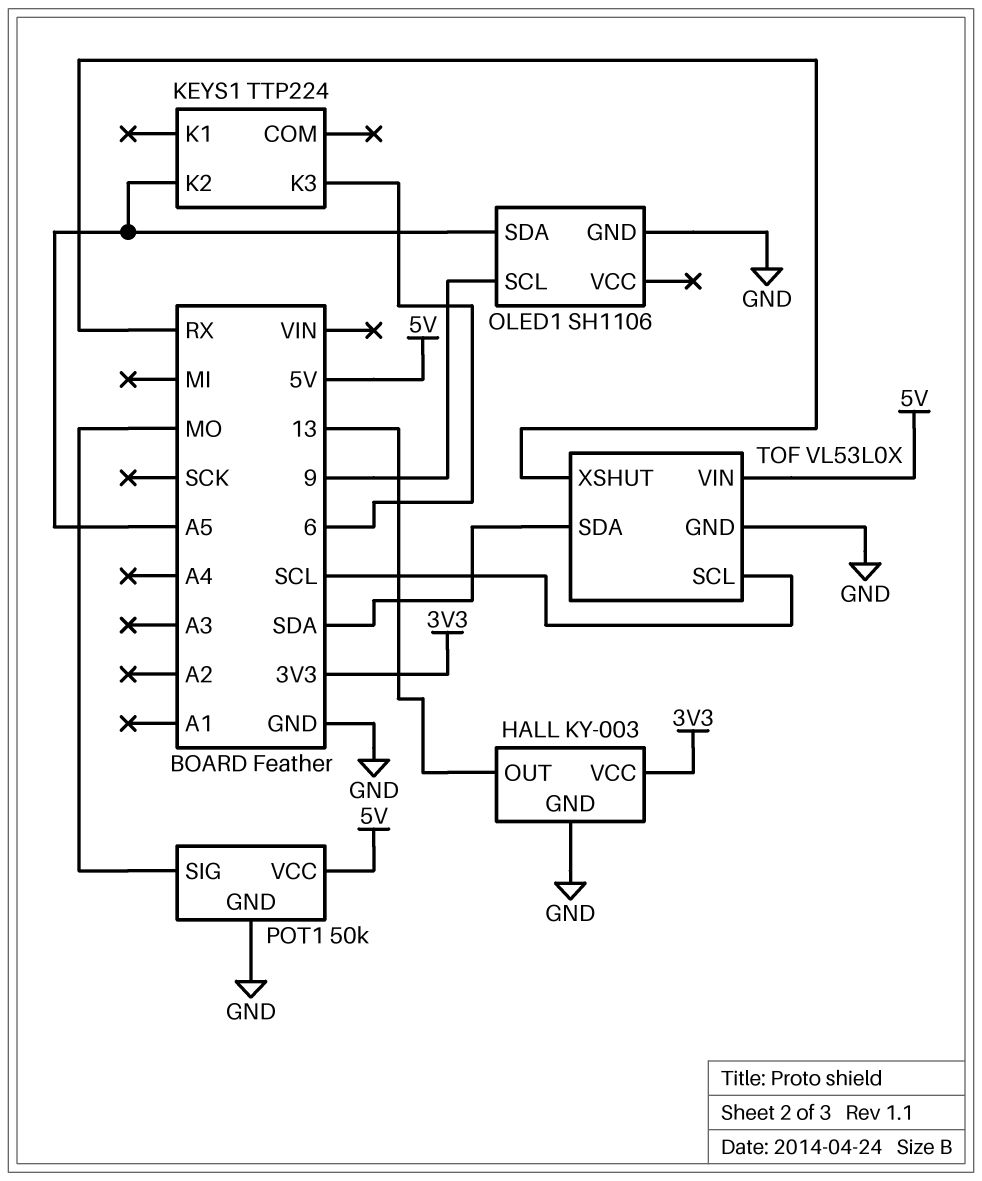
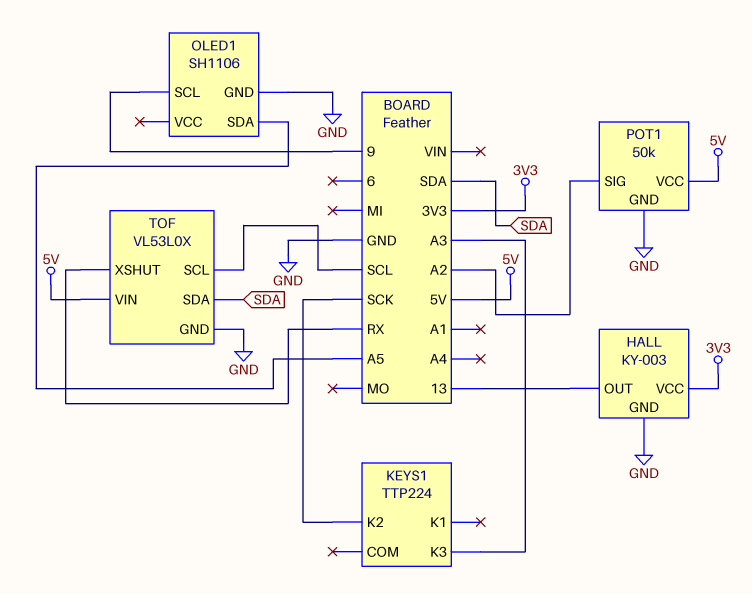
KEYS1 pin K2: A5 -> SCK
KEYS1 pin K3: 6 -> A3
POT1 pin SIG: MO -> A2

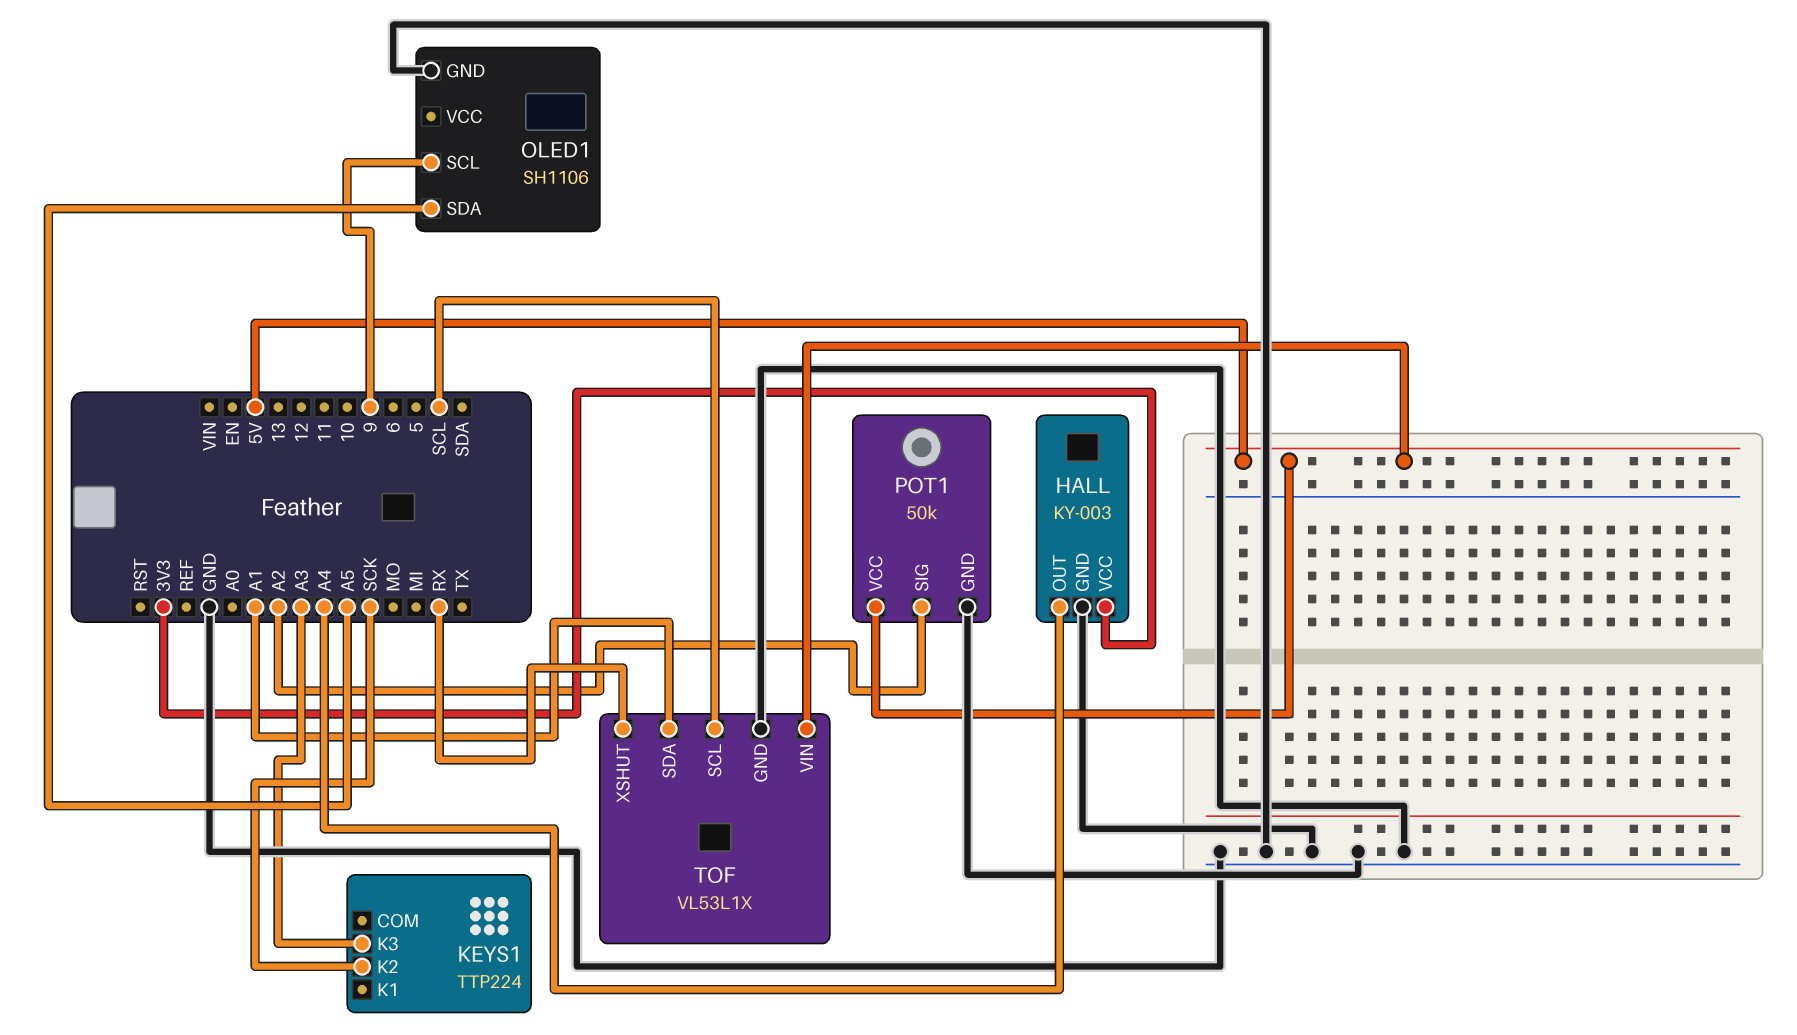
HALL pin OUT: 13 -> A4
TOF: VL53L0X -> VL53L1X
TOF pin SDA: SDA -> A1

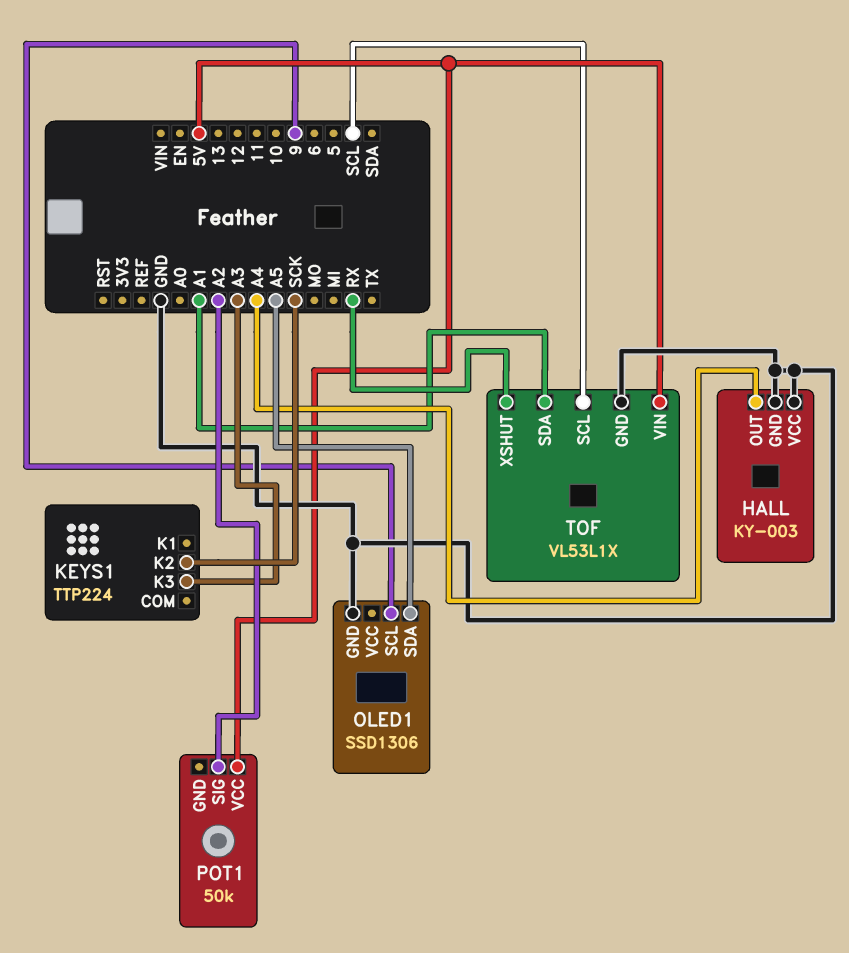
HALL pin VCC: 3V3 -> GND
OLED1: SH1106 -> SSD1306
POT1 pin GND: GND -> none

